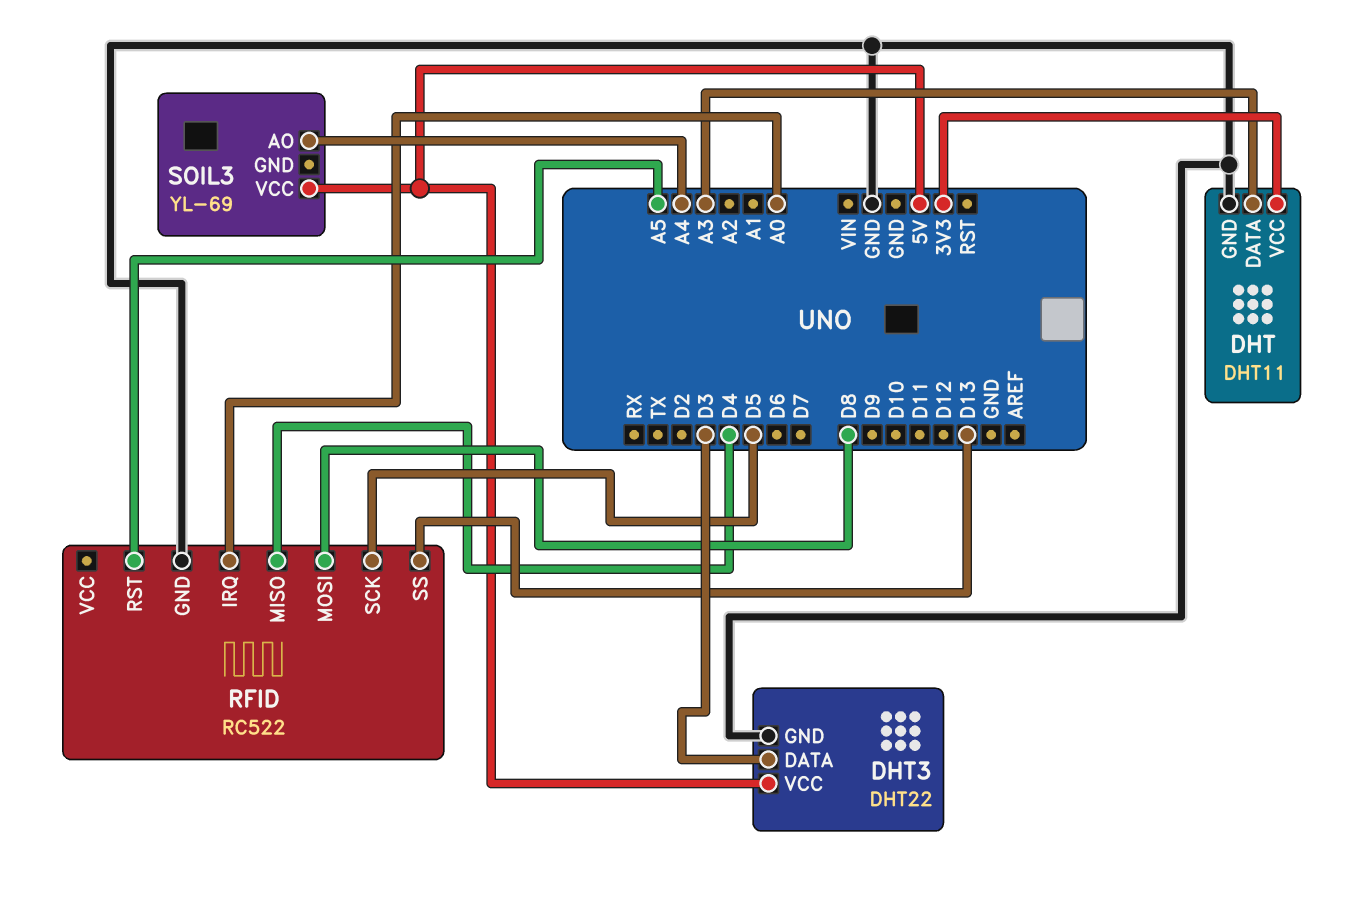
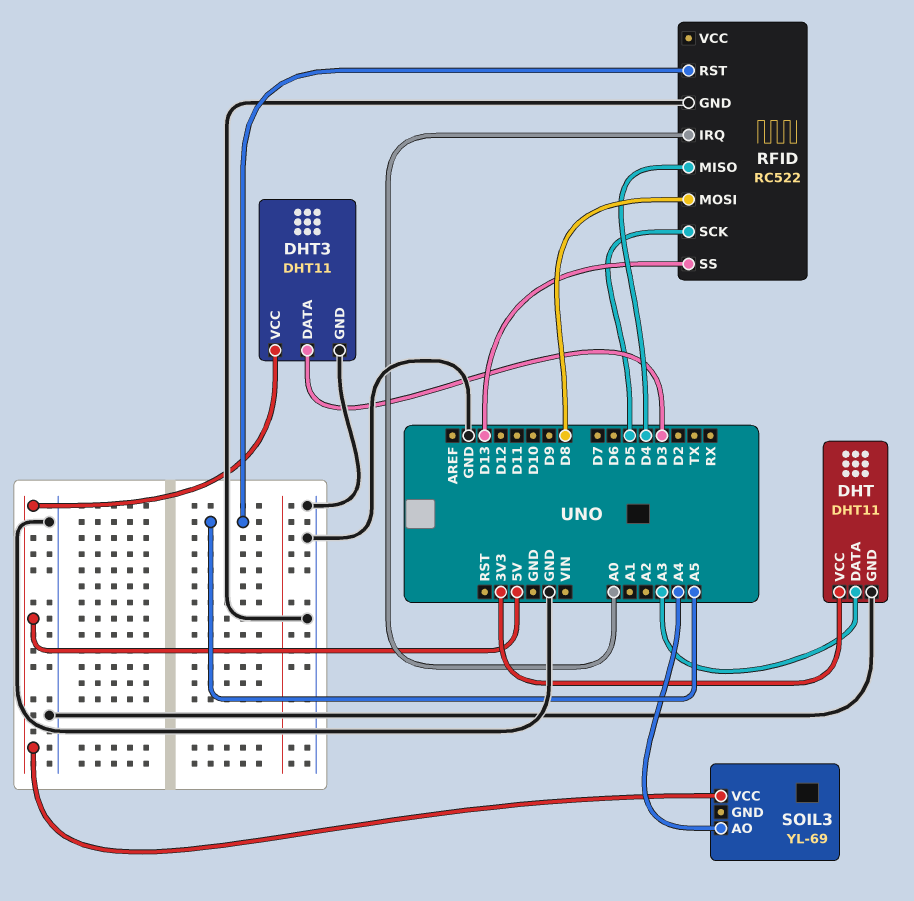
DHT3: DHT22 -> DHT11

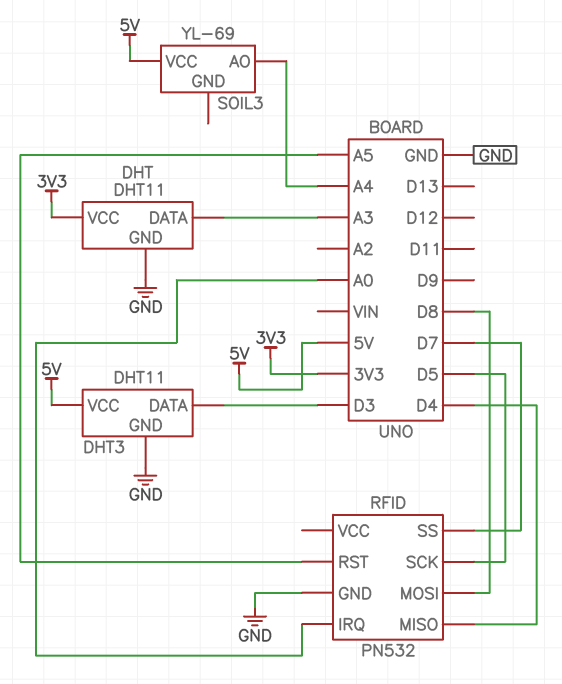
RFID: RC522 -> PN532
RFID pin SS: D13 -> D7

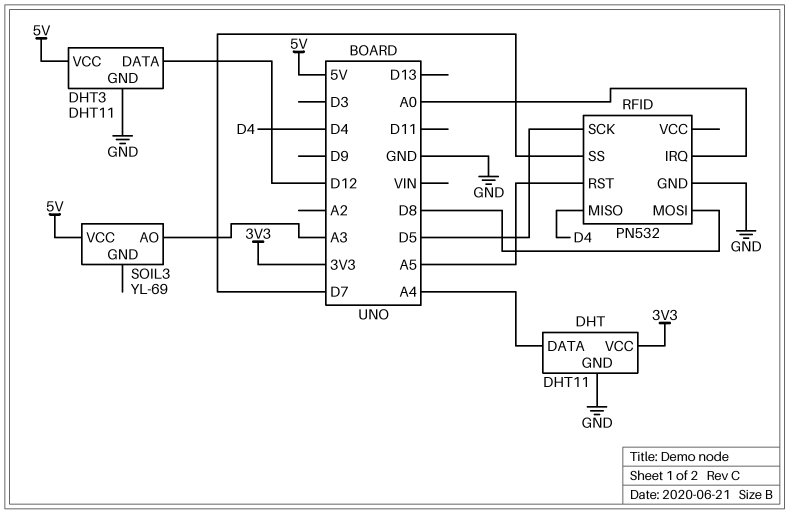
DHT pin DATA: A3 -> A4
DHT3 pin DATA: D3 -> D12
SOIL3 pin AO: A4 -> A3

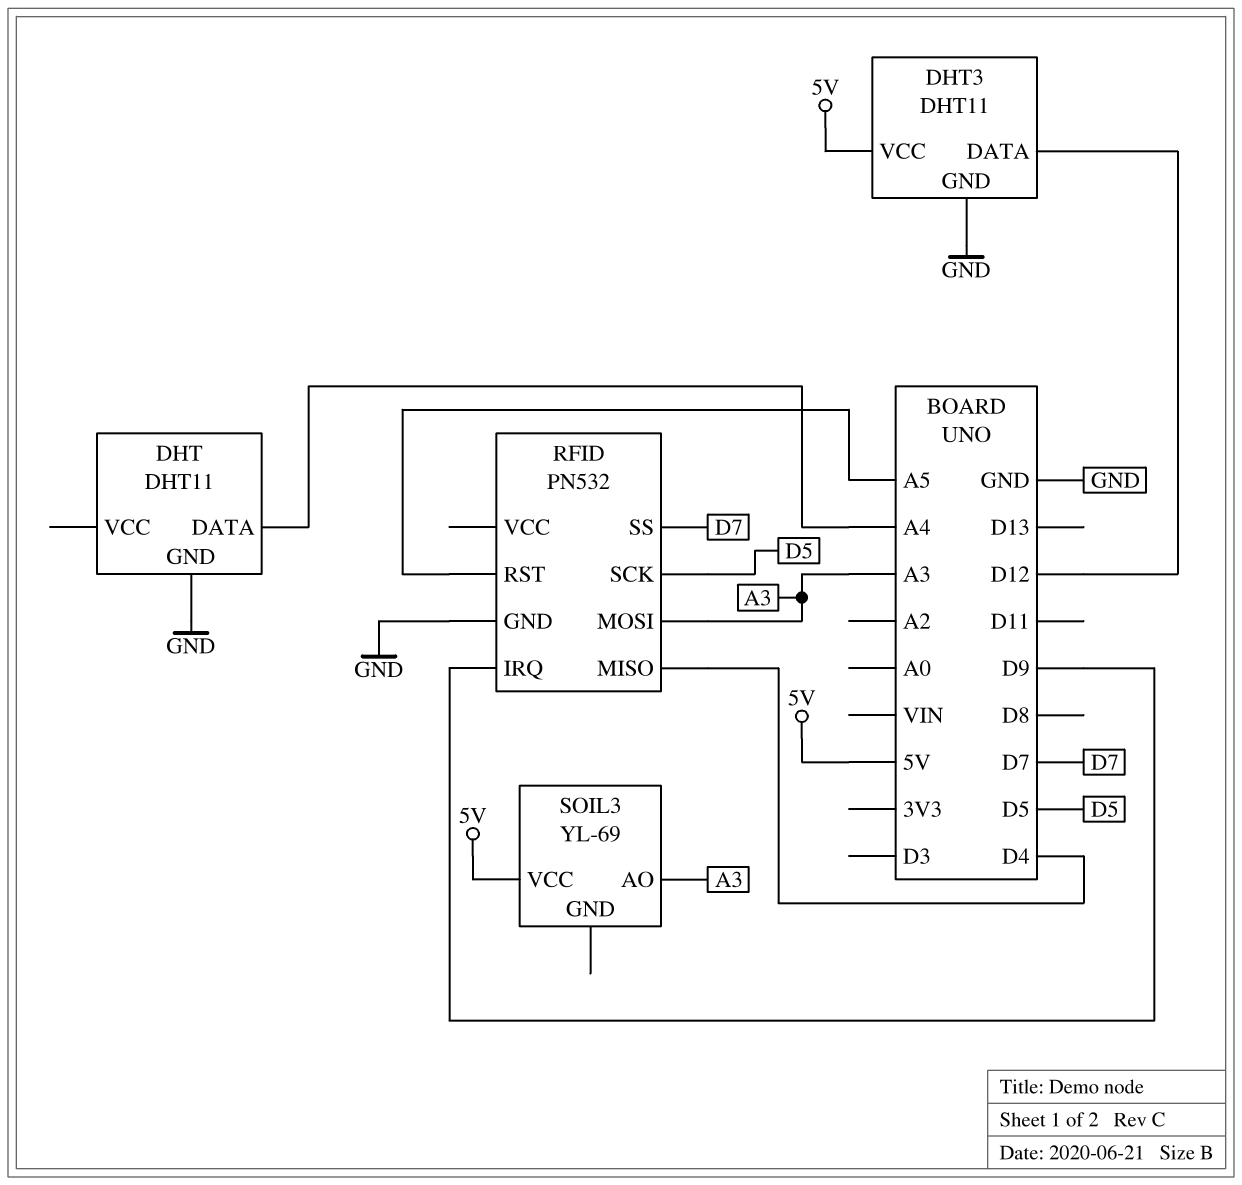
DHT pin VCC: 3V3 -> none
RFID pin IRQ: A0 -> D9
RFID pin MOSI: D8 -> A3

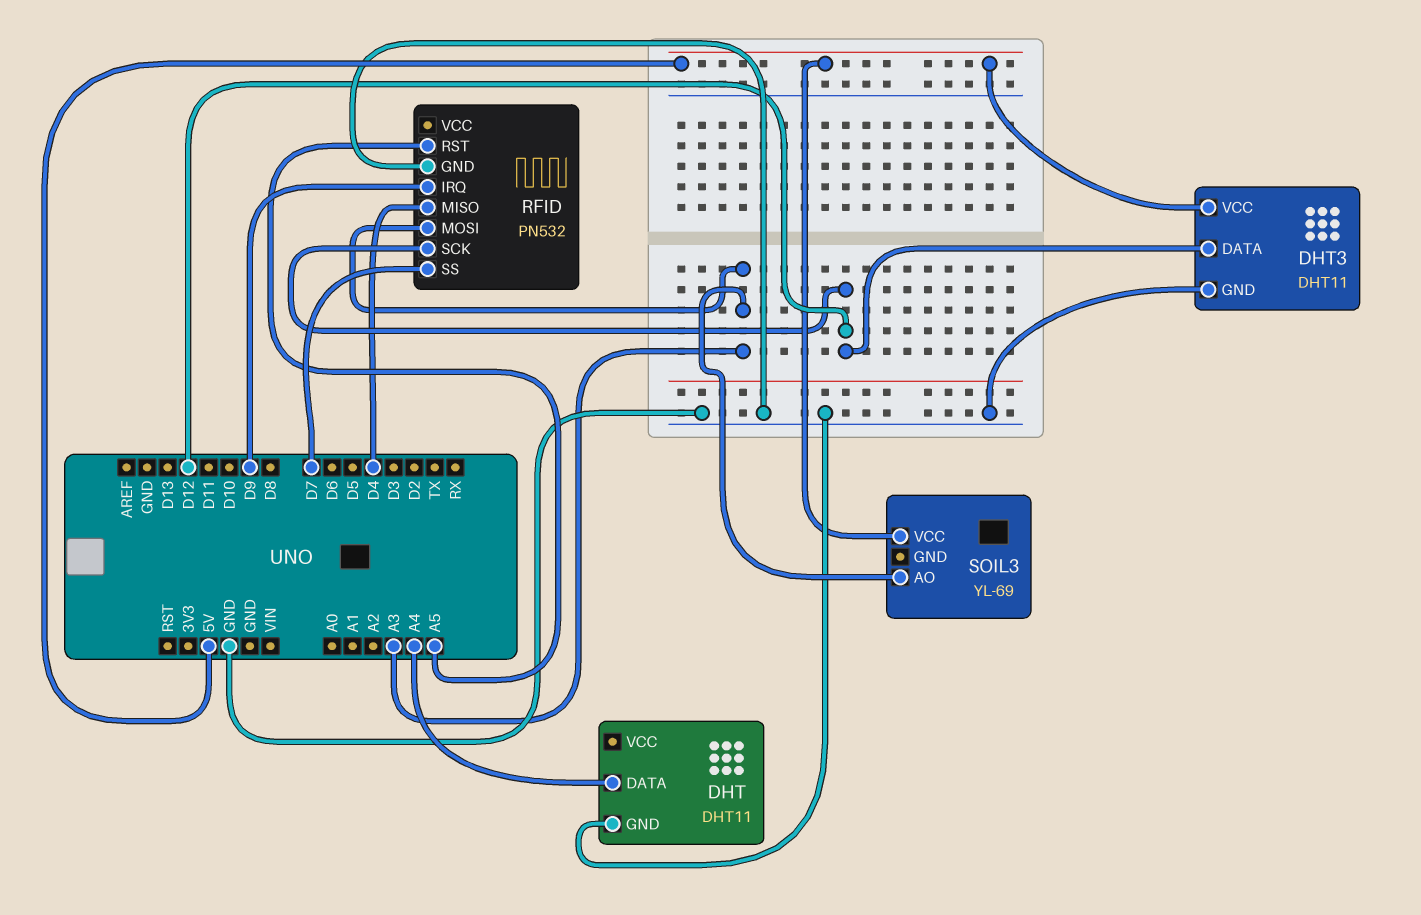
RFID pin SCK: D5 -> D12

